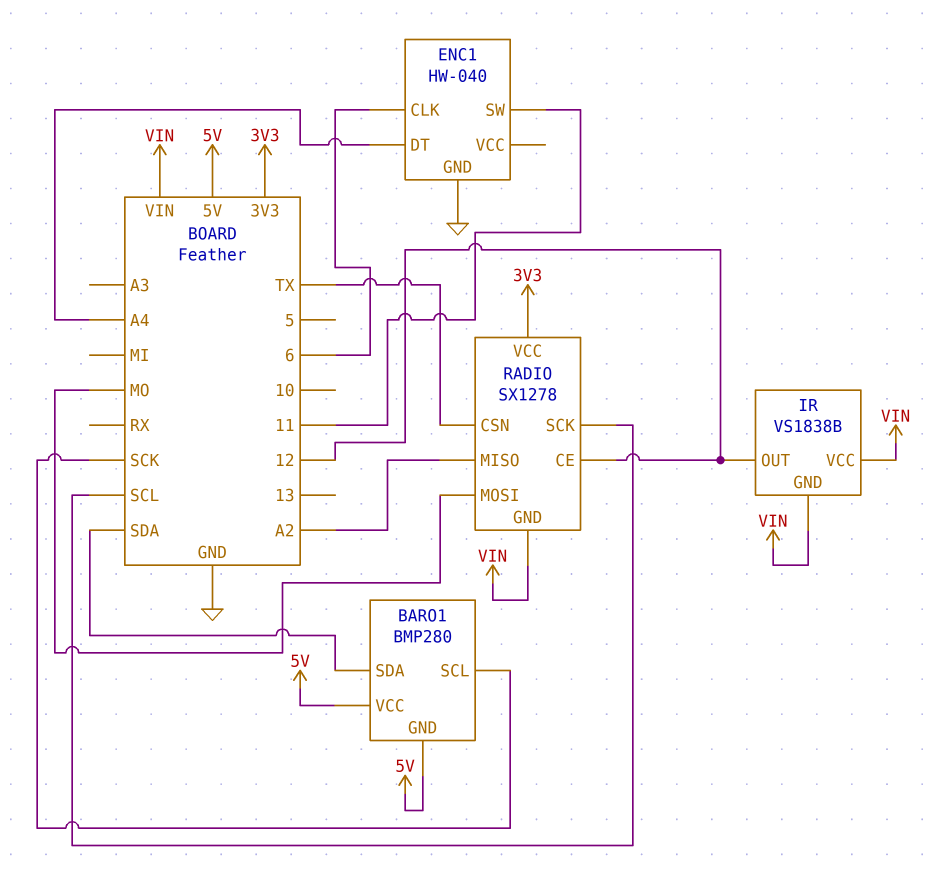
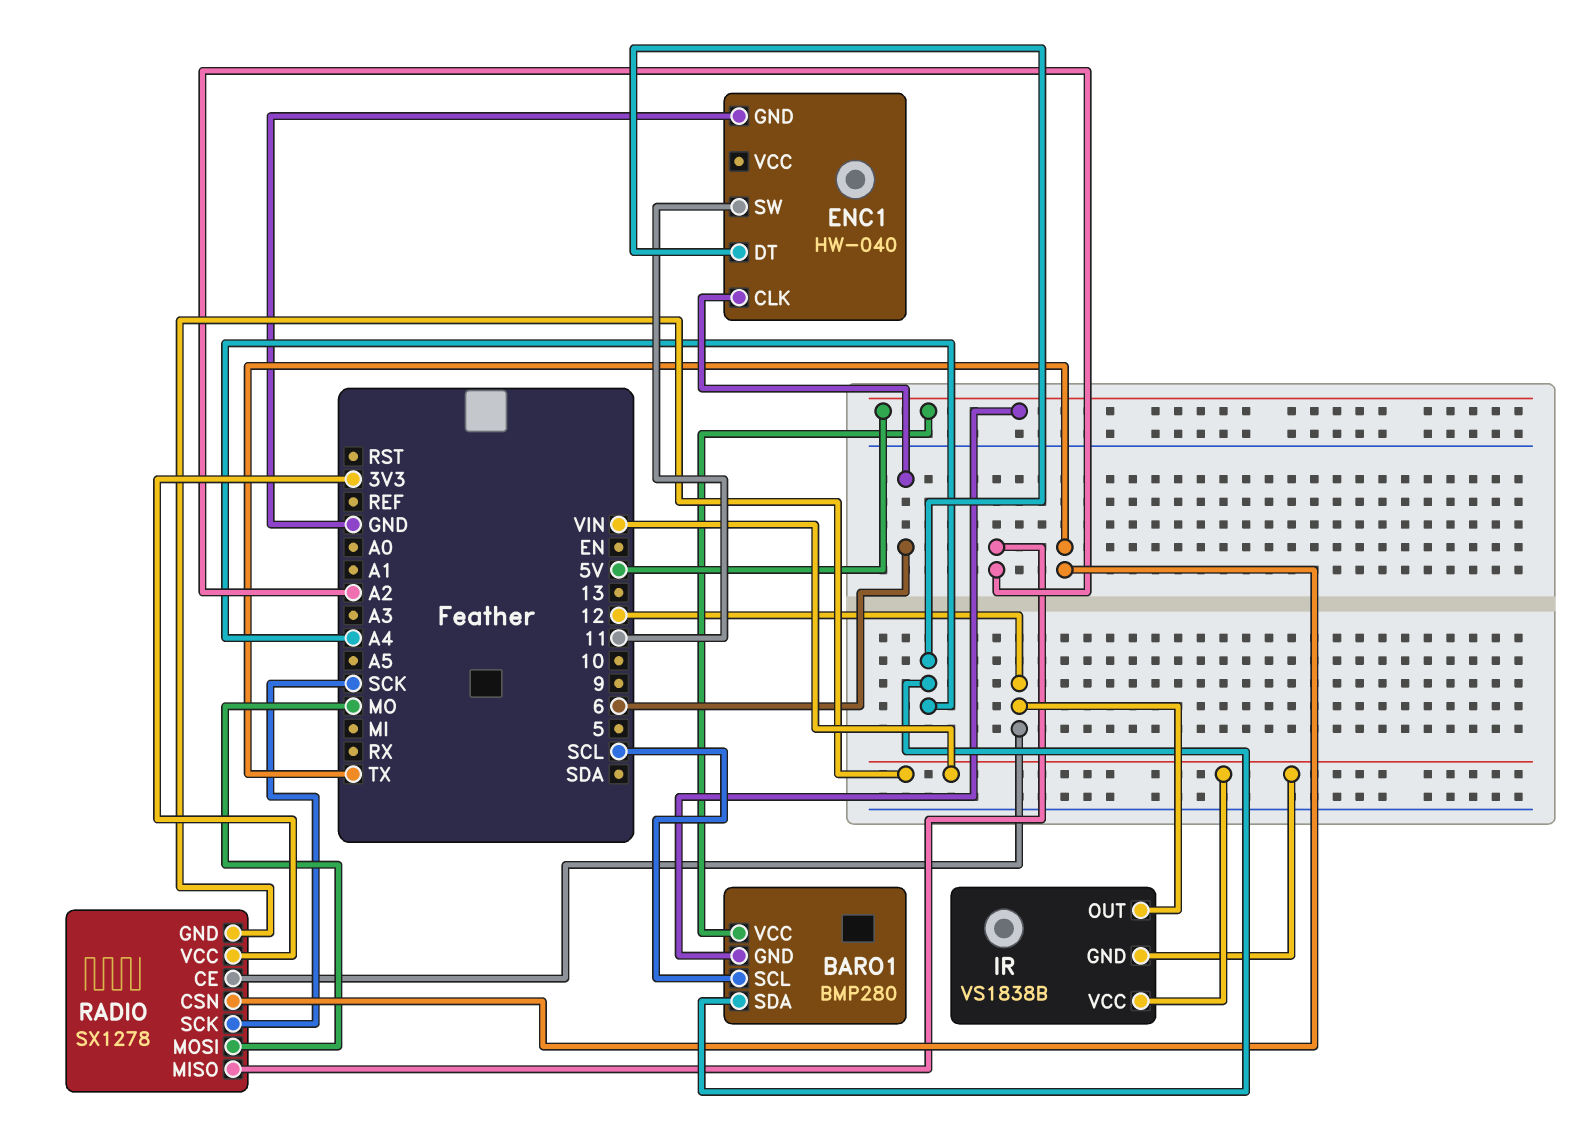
BARO1 pin SCL: SCK -> SCL
BARO1 pin SDA: SDA -> A4
RADIO pin SCK: SCL -> SCK

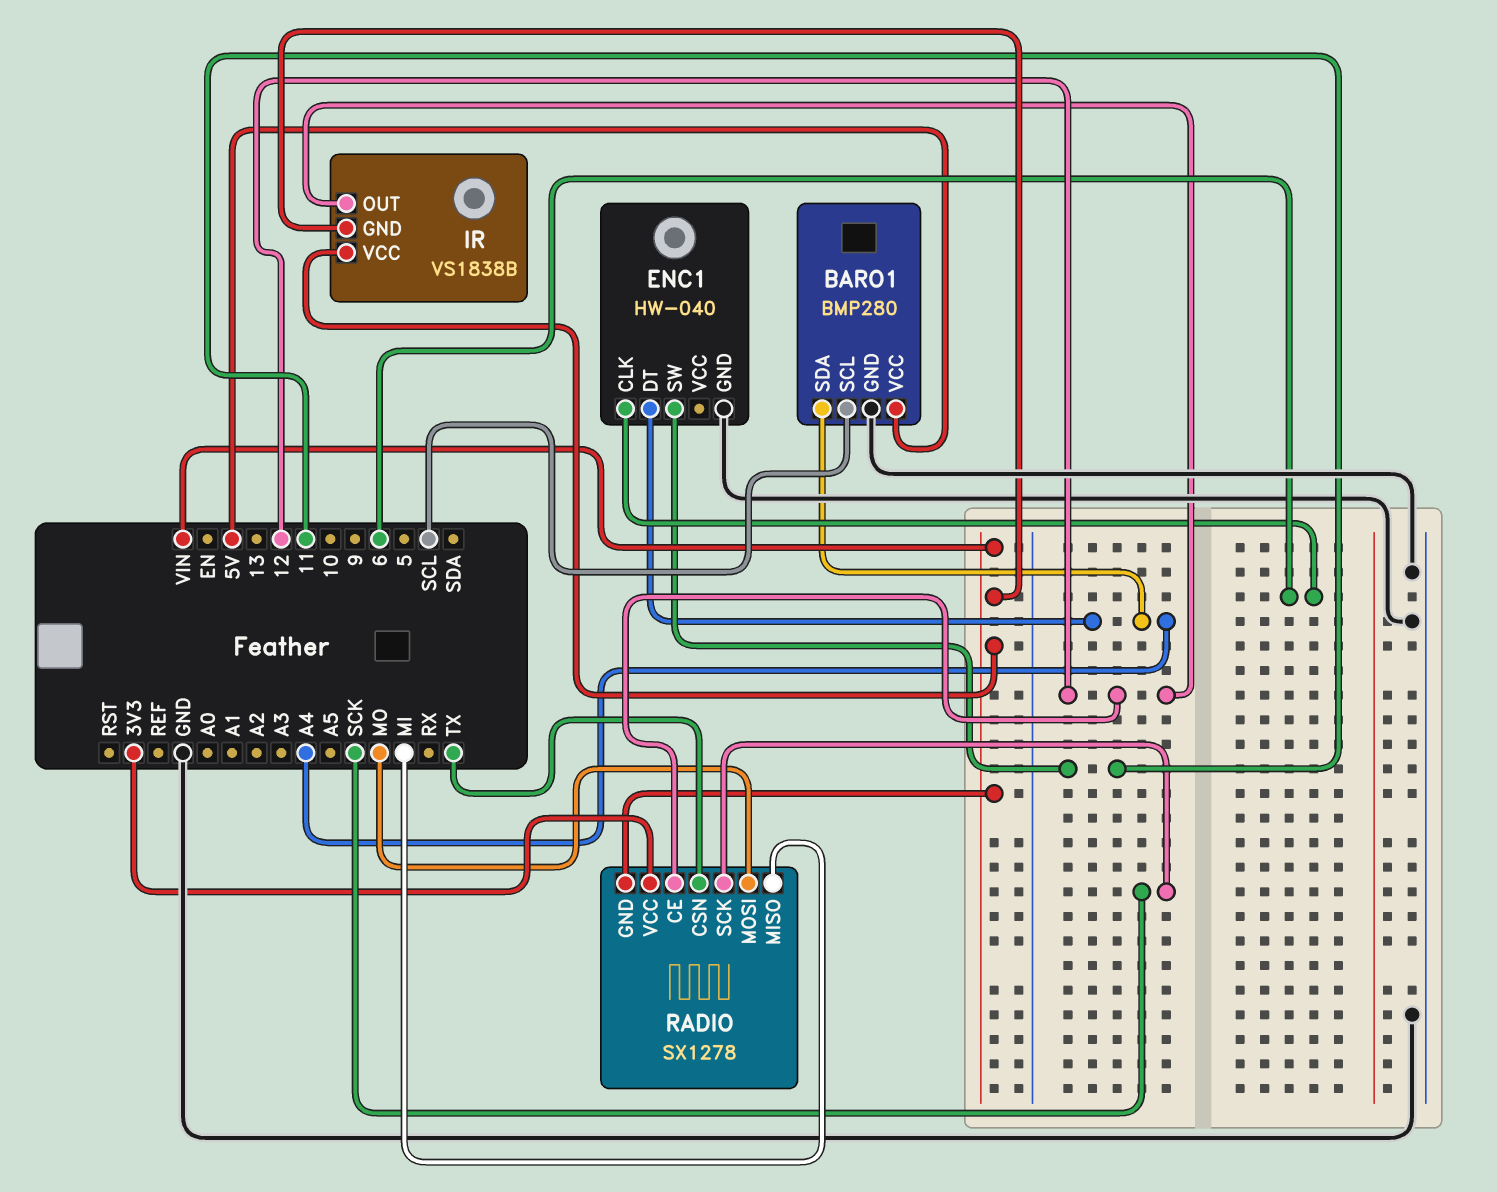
BARO1 pin GND: 5V -> GND
RADIO pin MISO: A2 -> MI

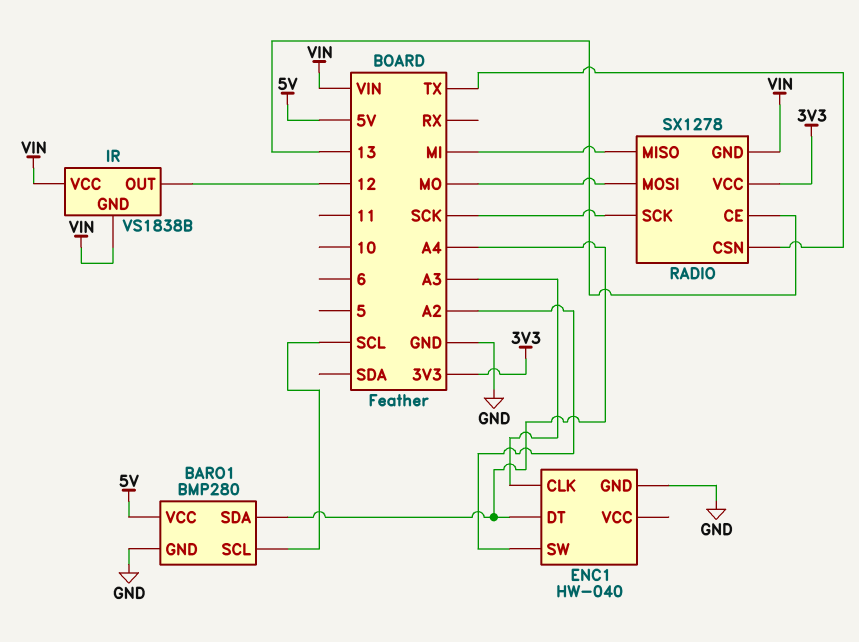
ENC1 pin CLK: 6 -> A3
ENC1 pin SW: 11 -> A2
RADIO pin CE: 12 -> 13

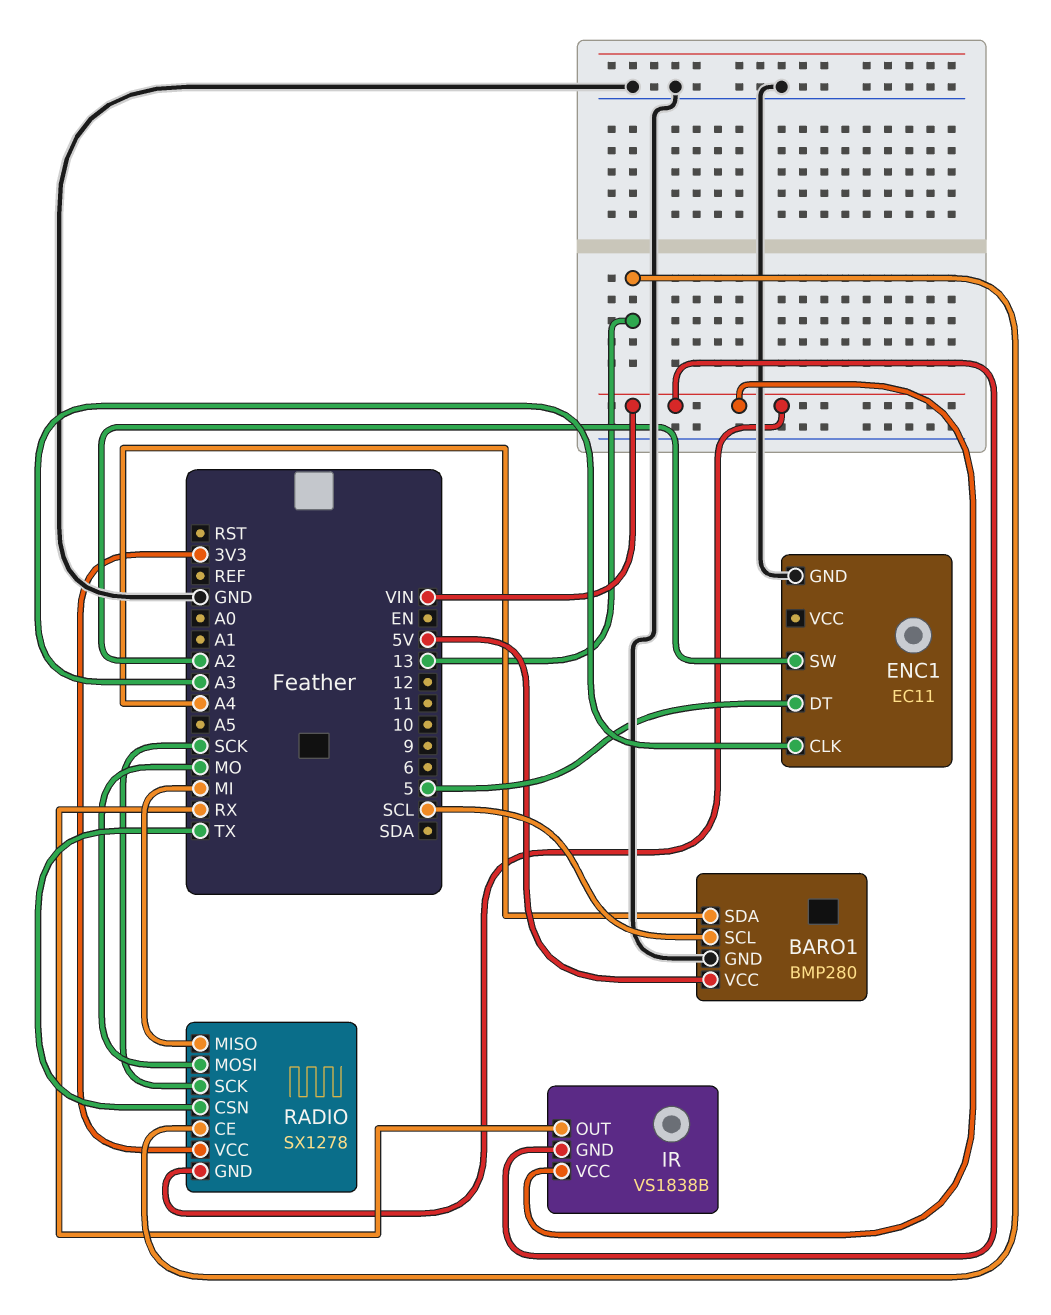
ENC1: HW-040 -> EC11
ENC1 pin DT: A4 -> 5
IR pin OUT: 12 -> RX

